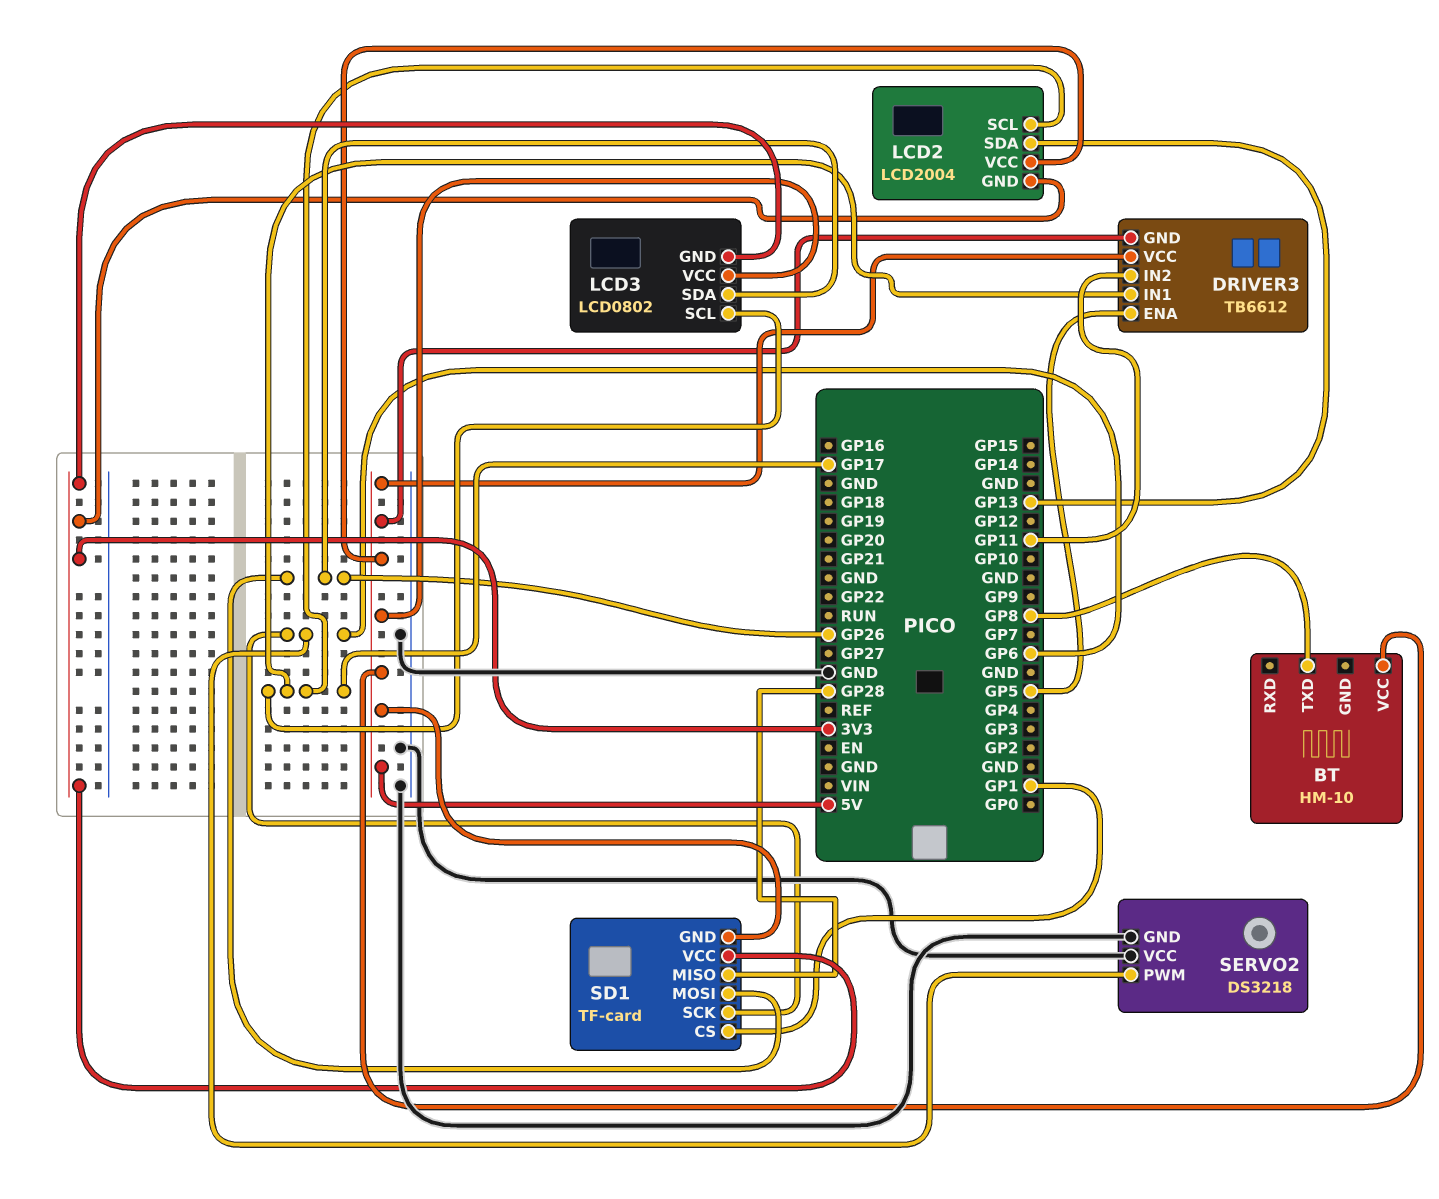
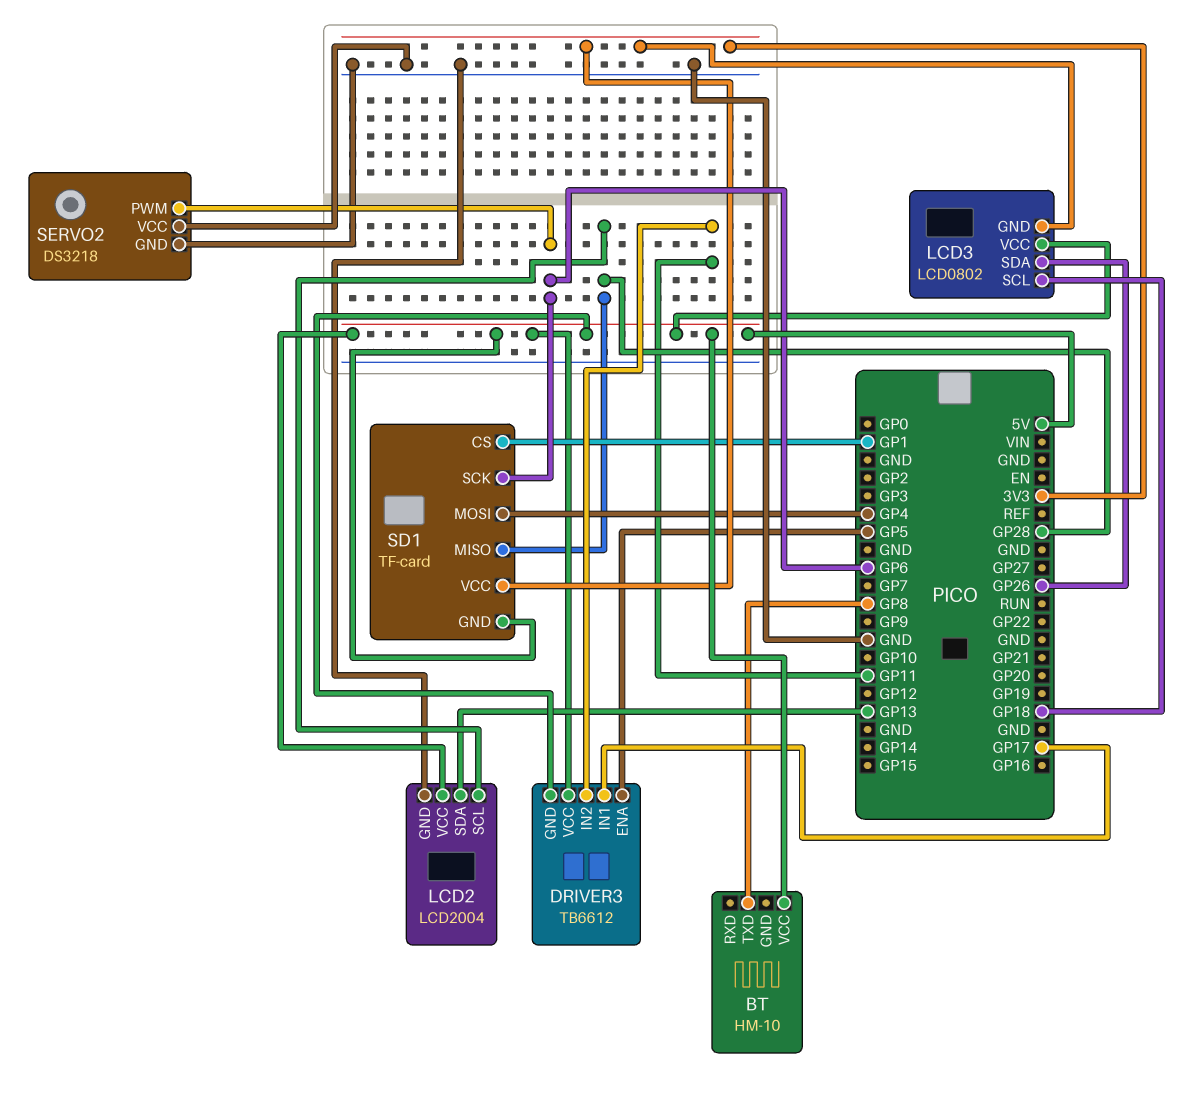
LCD2 pin GND: 3V3 -> GND
LCD2 pin SCL: GP17 -> GP28
LCD3 pin SCL: GP17 -> GP18
SD1 pin MOSI: GP26 -> GP4

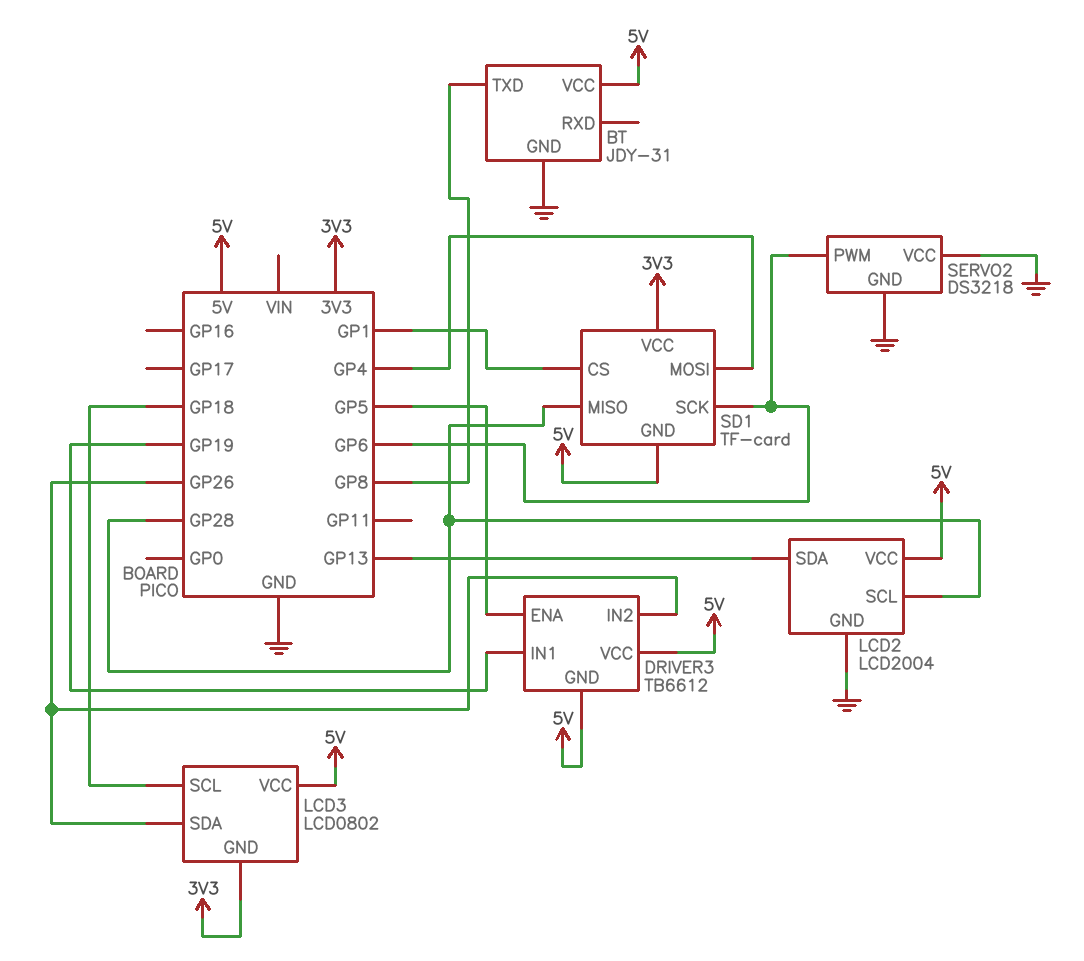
BT: HM-10 -> JDY-31
BT pin GND: none -> GND
DRIVER3 pin IN1: GP17 -> GP19
DRIVER3 pin IN2: GP11 -> GP26

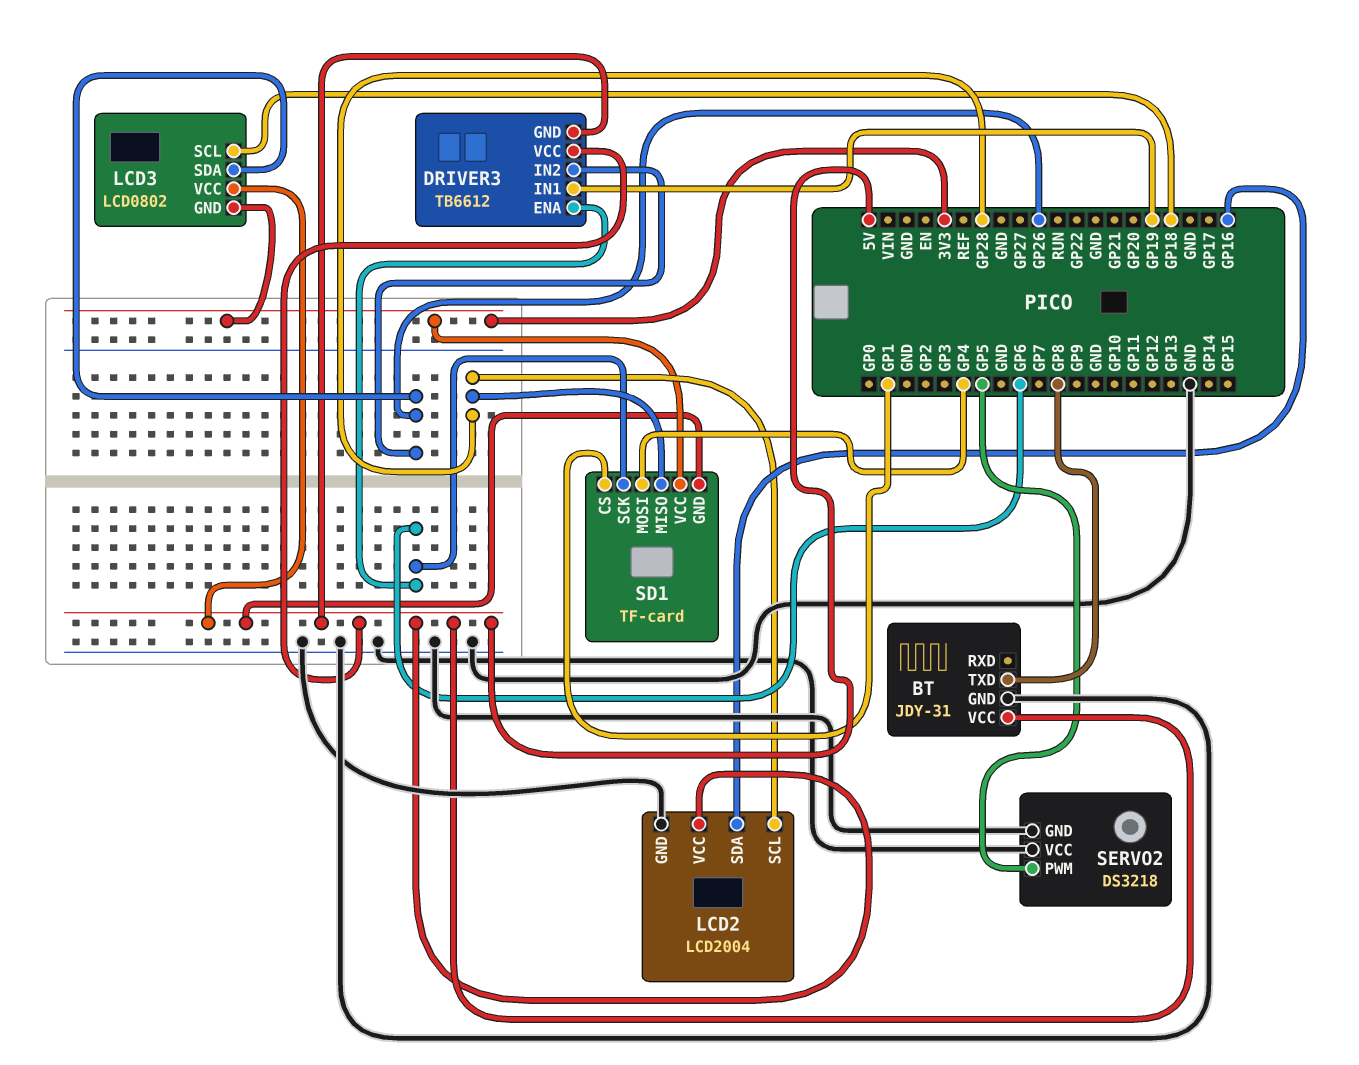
DRIVER3 pin ENA: GP5 -> GP6
LCD2 pin SDA: GP13 -> GP16
SERVO2 pin PWM: GP6 -> GP5

